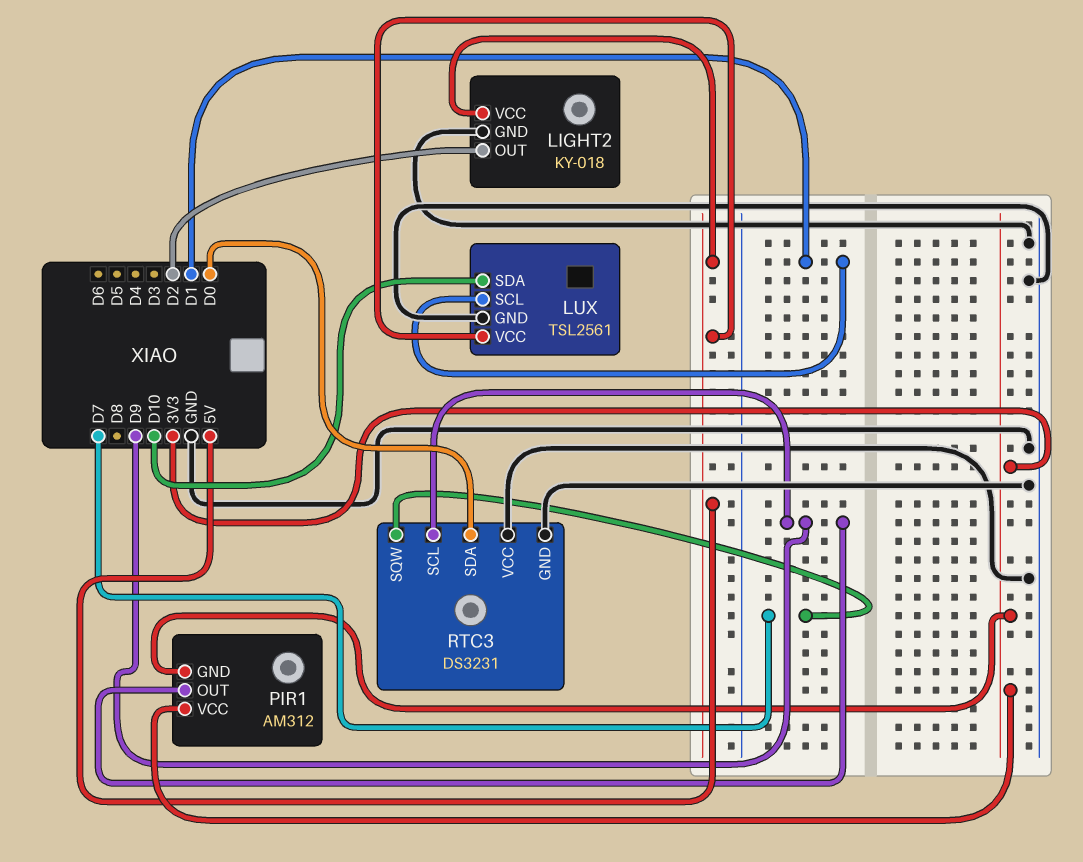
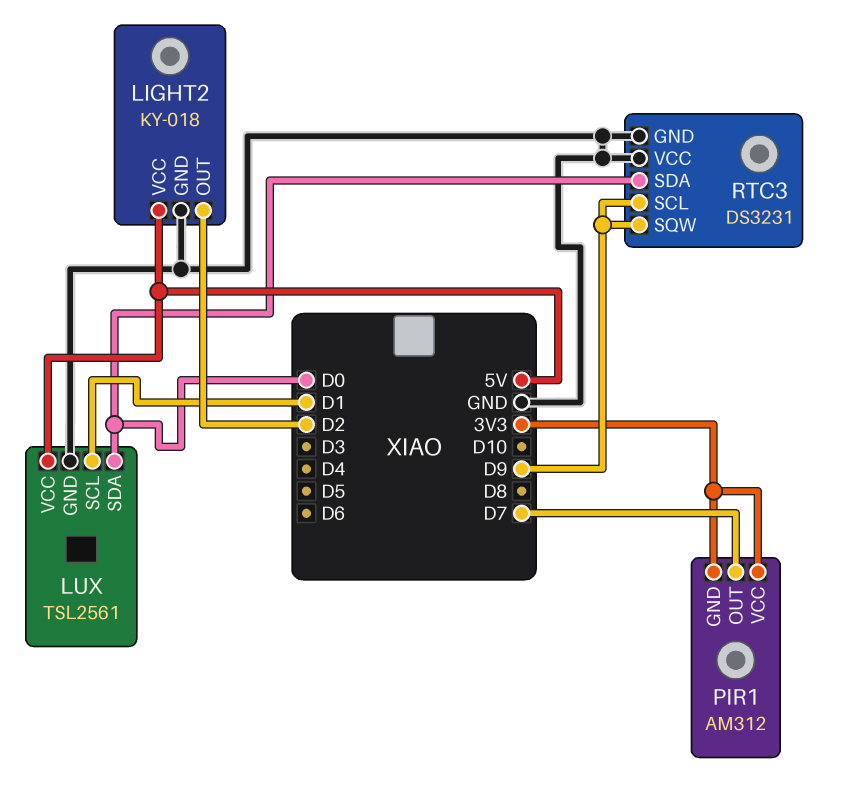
LUX pin SDA: D10 -> D0
PIR1 pin OUT: D9 -> D7
RTC3 pin SQW: D7 -> D9

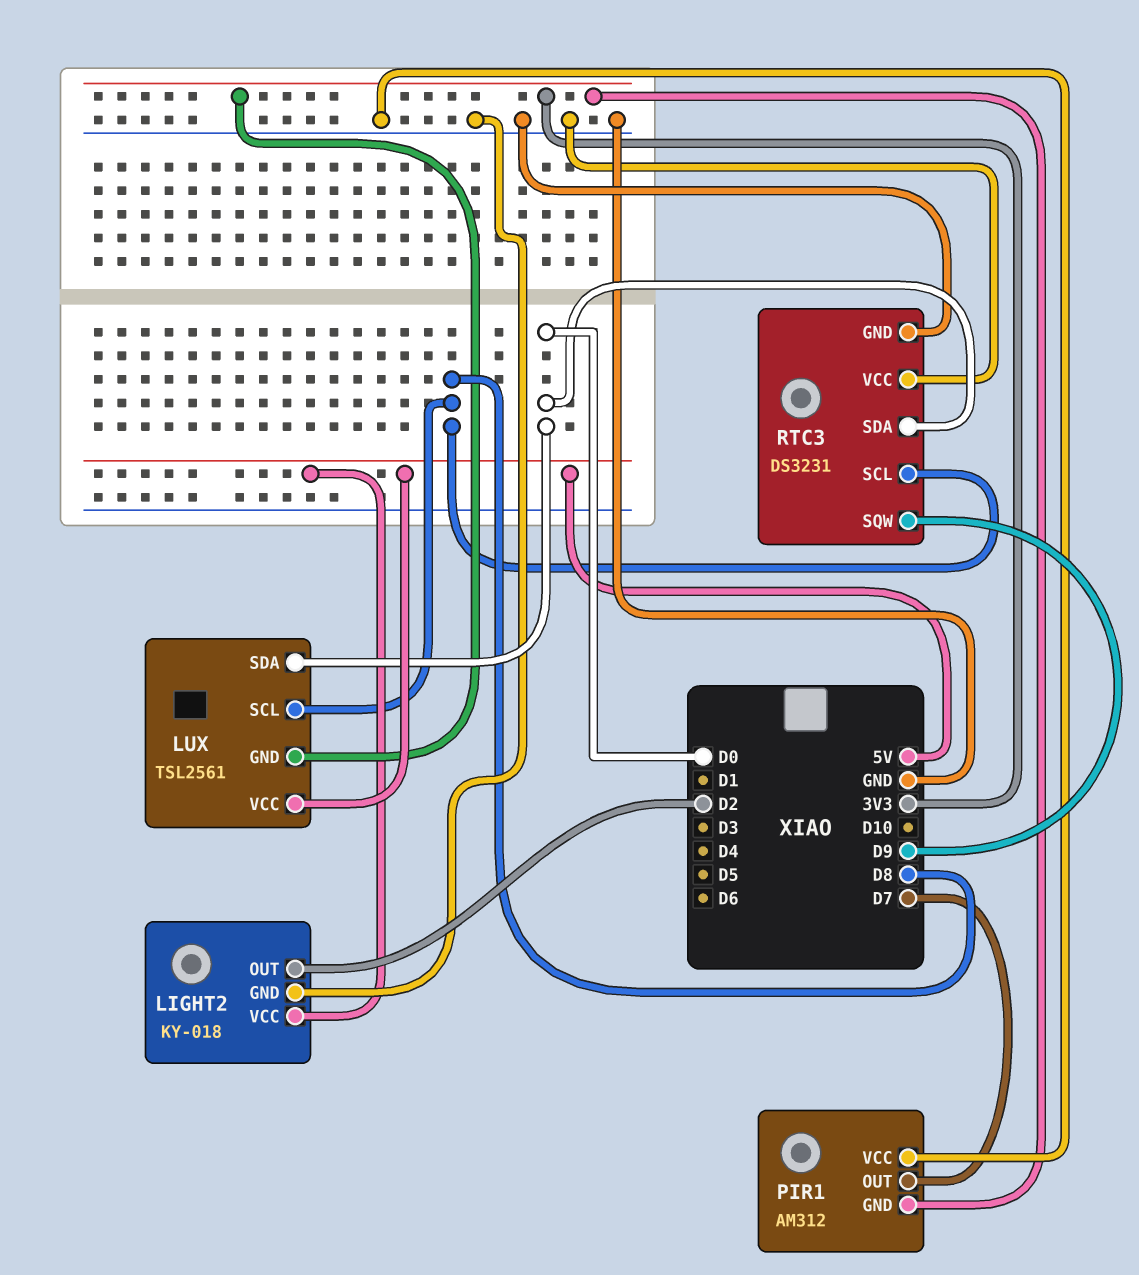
LUX pin GND: GND -> 3V3
LUX pin SCL: D1 -> D8
PIR1 pin VCC: 3V3 -> GND
RTC3 pin SCL: D9 -> D8

